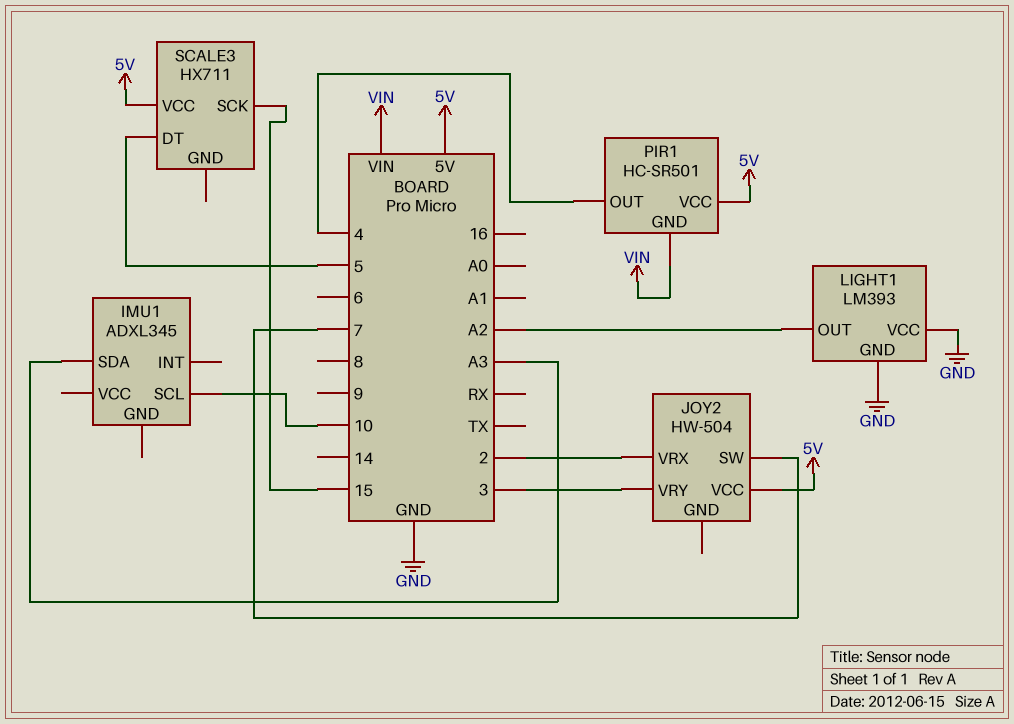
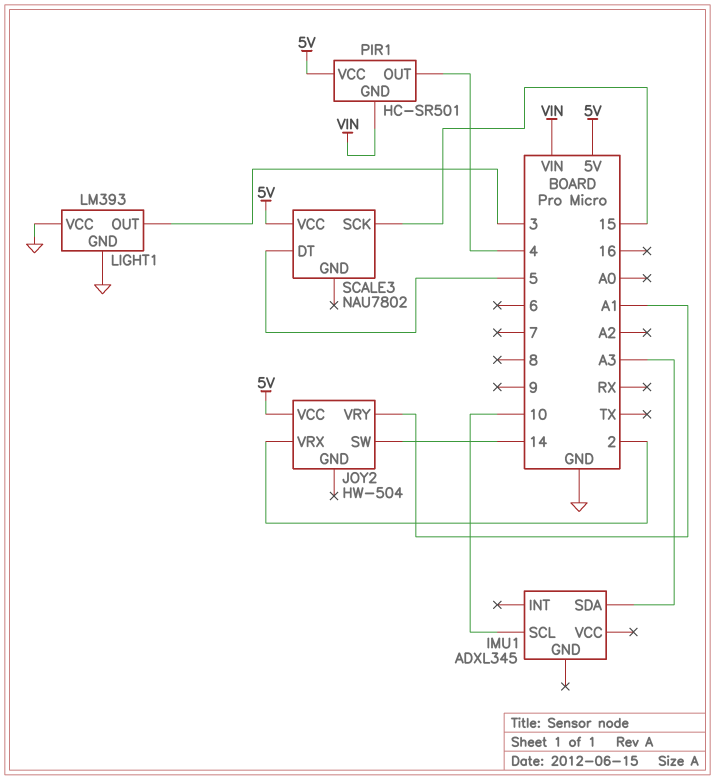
JOY2 pin SW: 7 -> 14
JOY2 pin VRY: 3 -> A1
LIGHT1 pin OUT: A2 -> 3
SCALE3: HX711 -> NAU7802

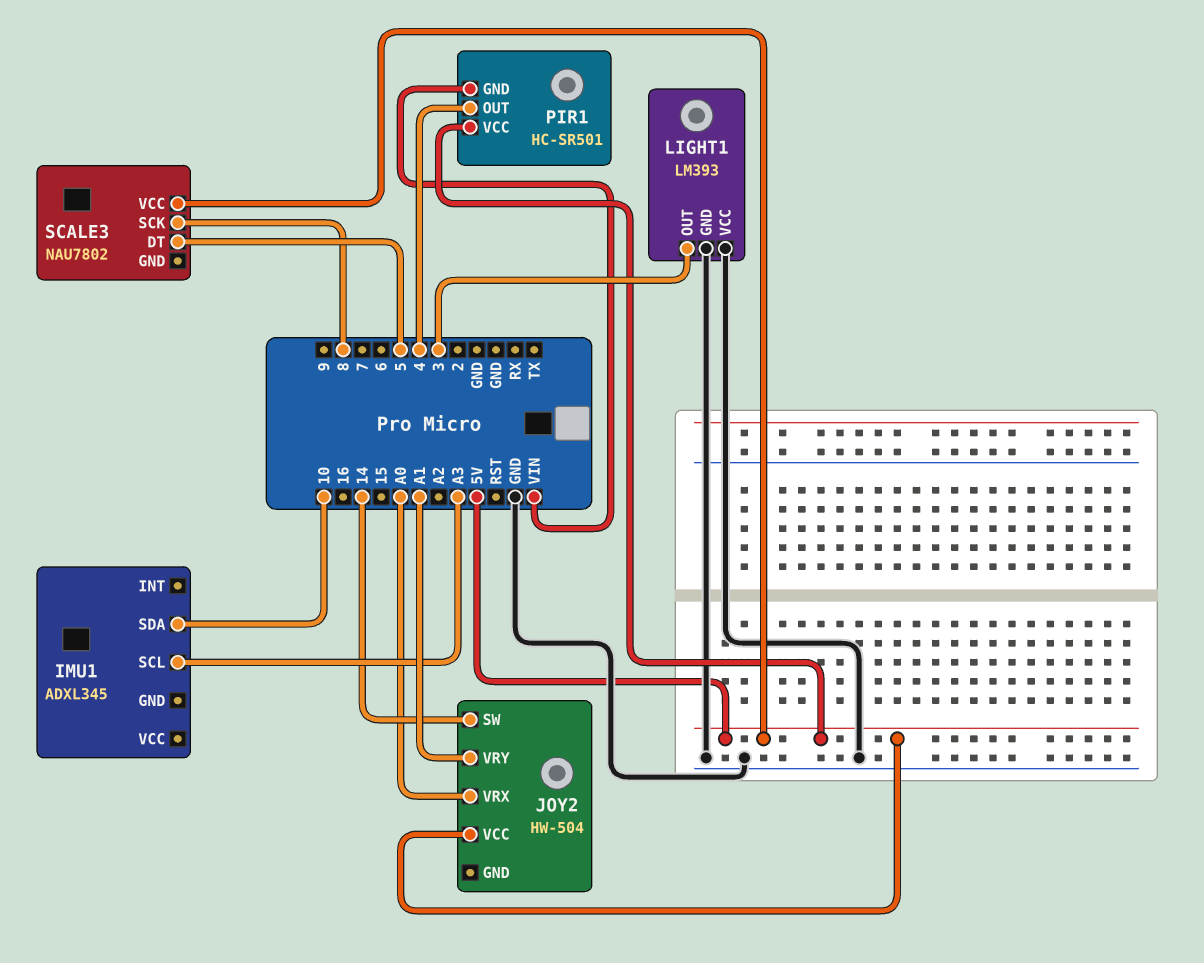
IMU1 pin SCL: 10 -> A3
IMU1 pin SDA: A3 -> 10
JOY2 pin VRX: 2 -> A0
SCALE3 pin SCK: 15 -> 8

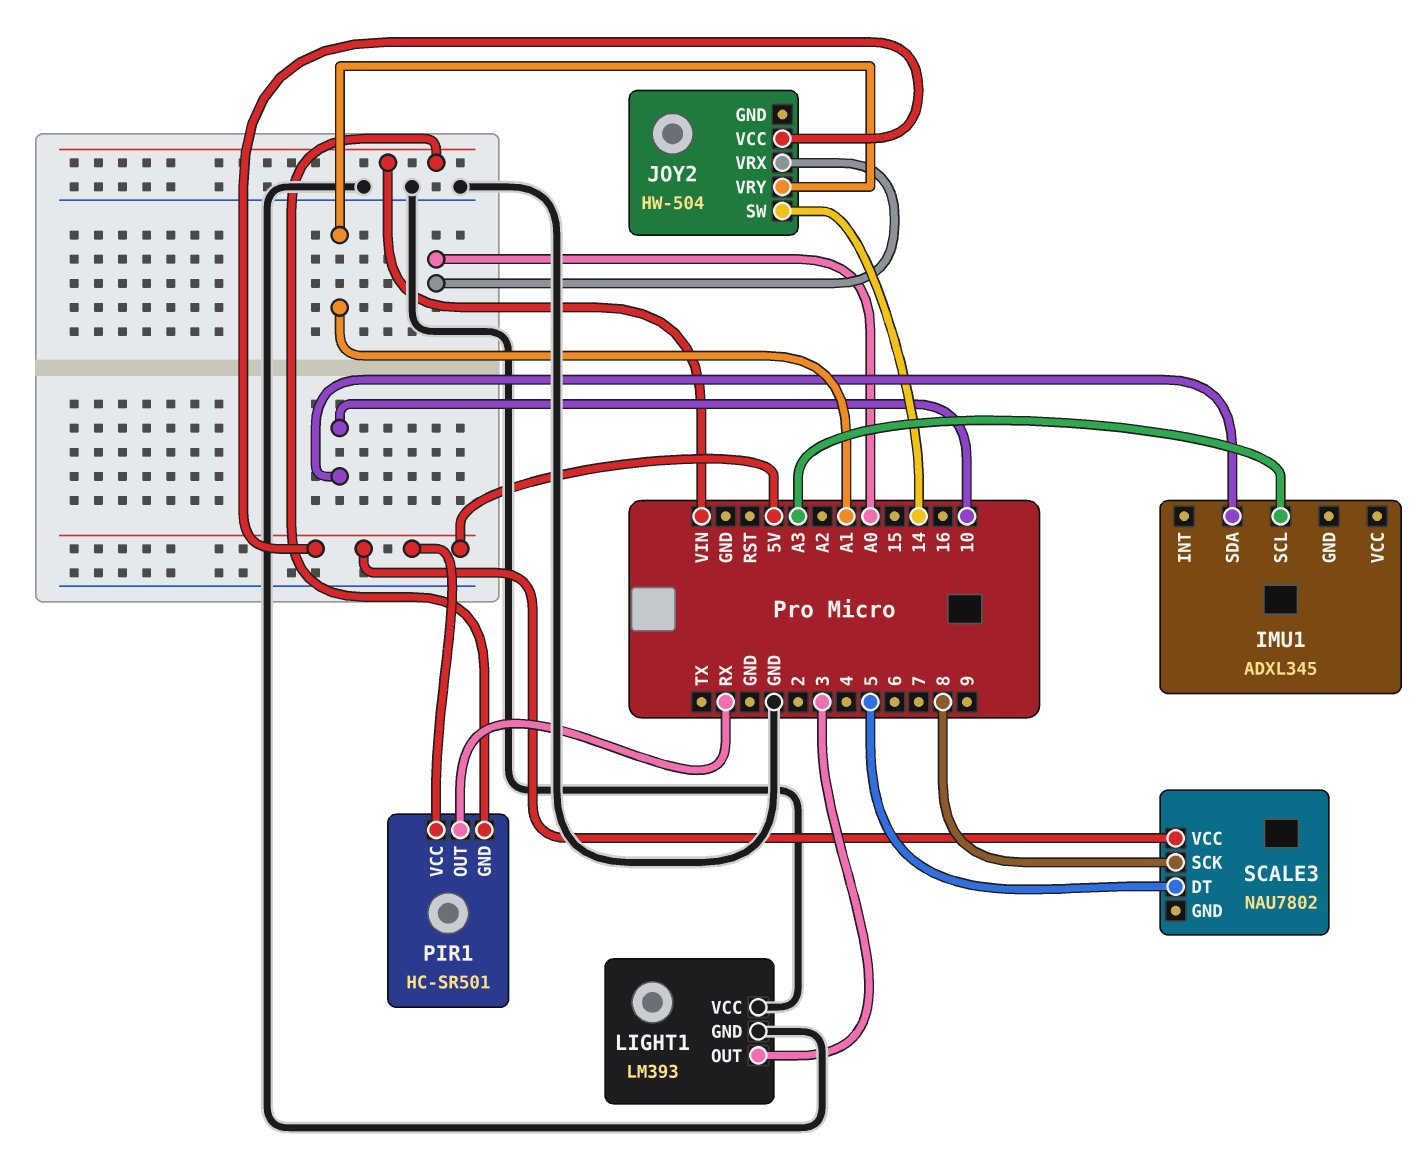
PIR1 pin OUT: 4 -> RX

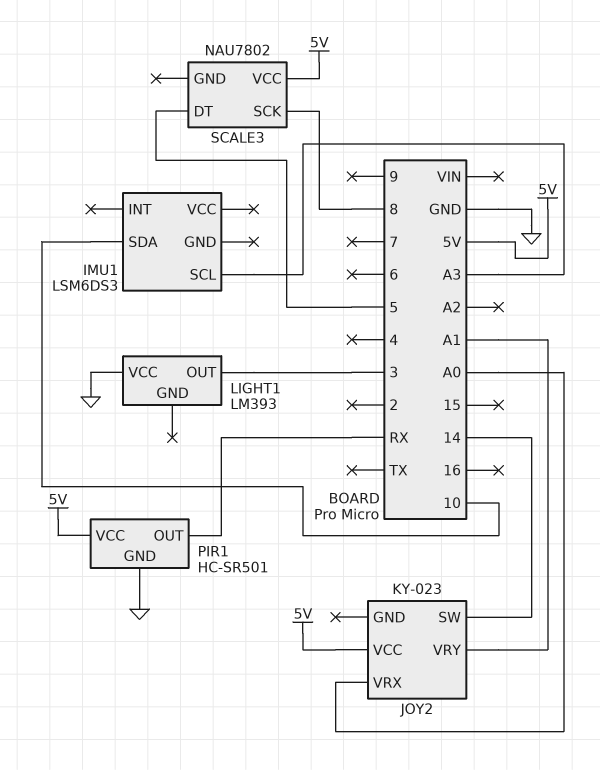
IMU1: ADXL345 -> LSM6DS3
JOY2: HW-504 -> KY-023
LIGHT1 pin GND: GND -> none
PIR1 pin GND: VIN -> GND

